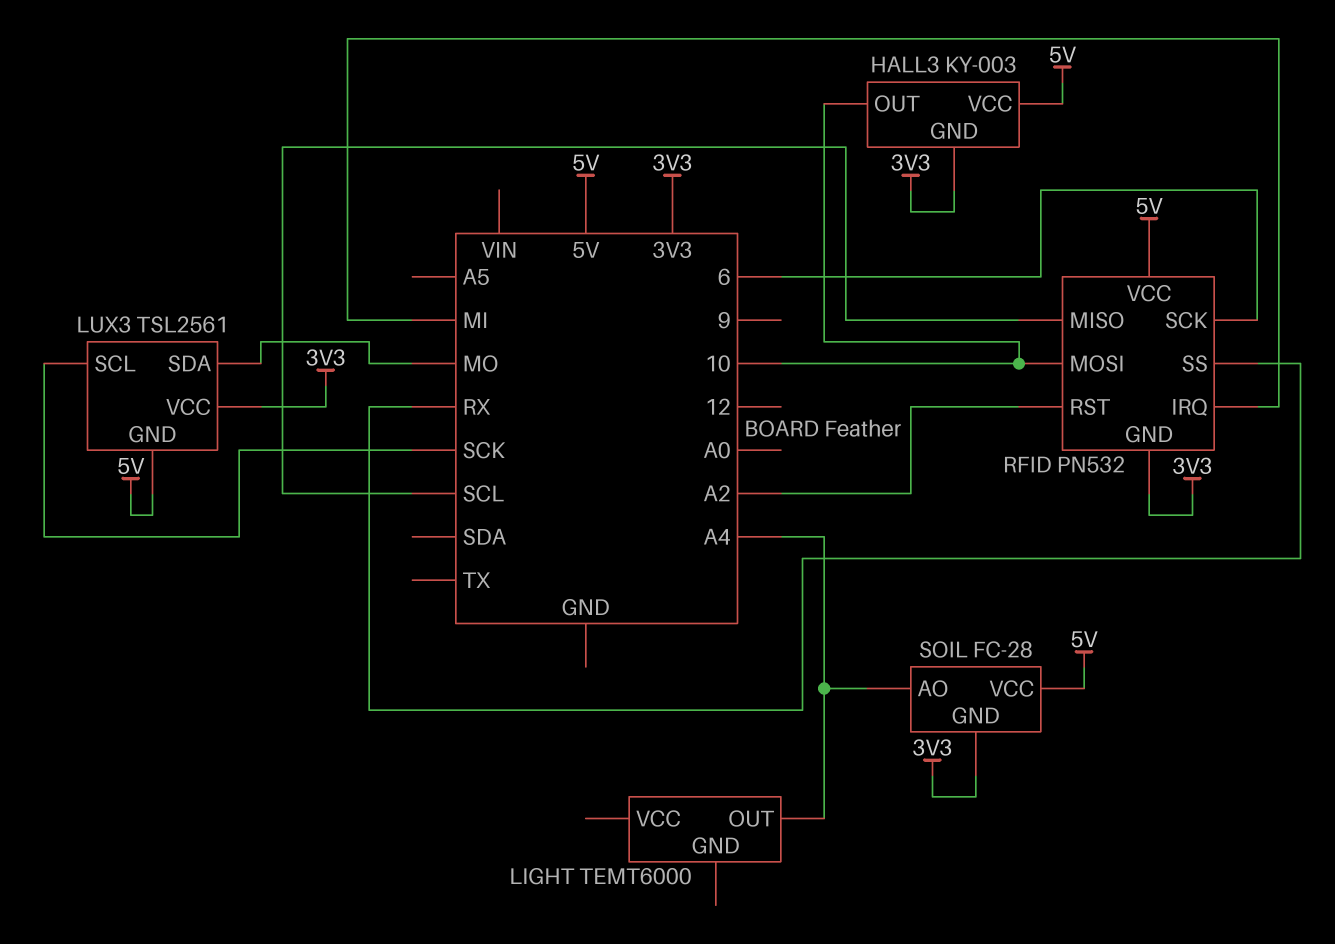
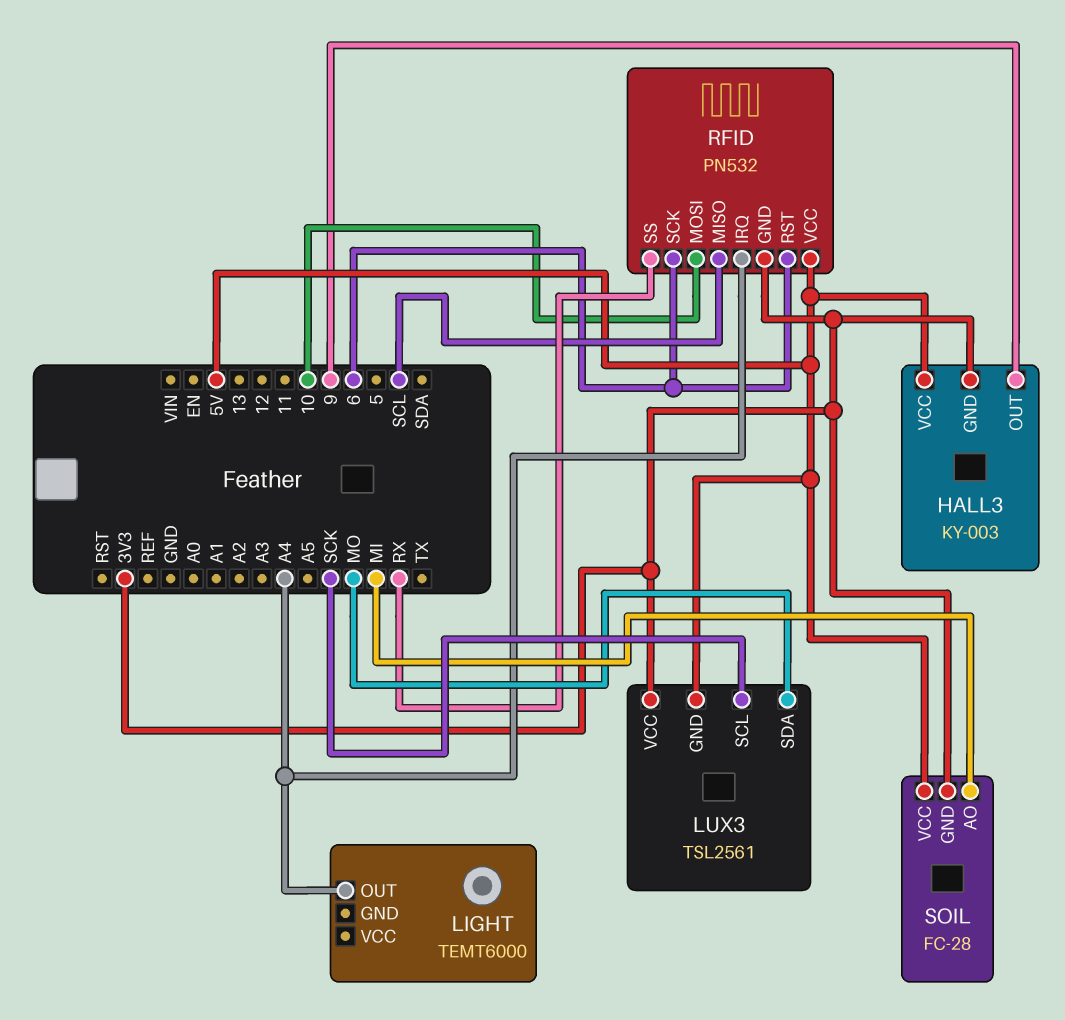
HALL3 pin OUT: 10 -> 9
RFID pin IRQ: MI -> A4
RFID pin RST: A2 -> 6
SOIL pin AO: A4 -> MI

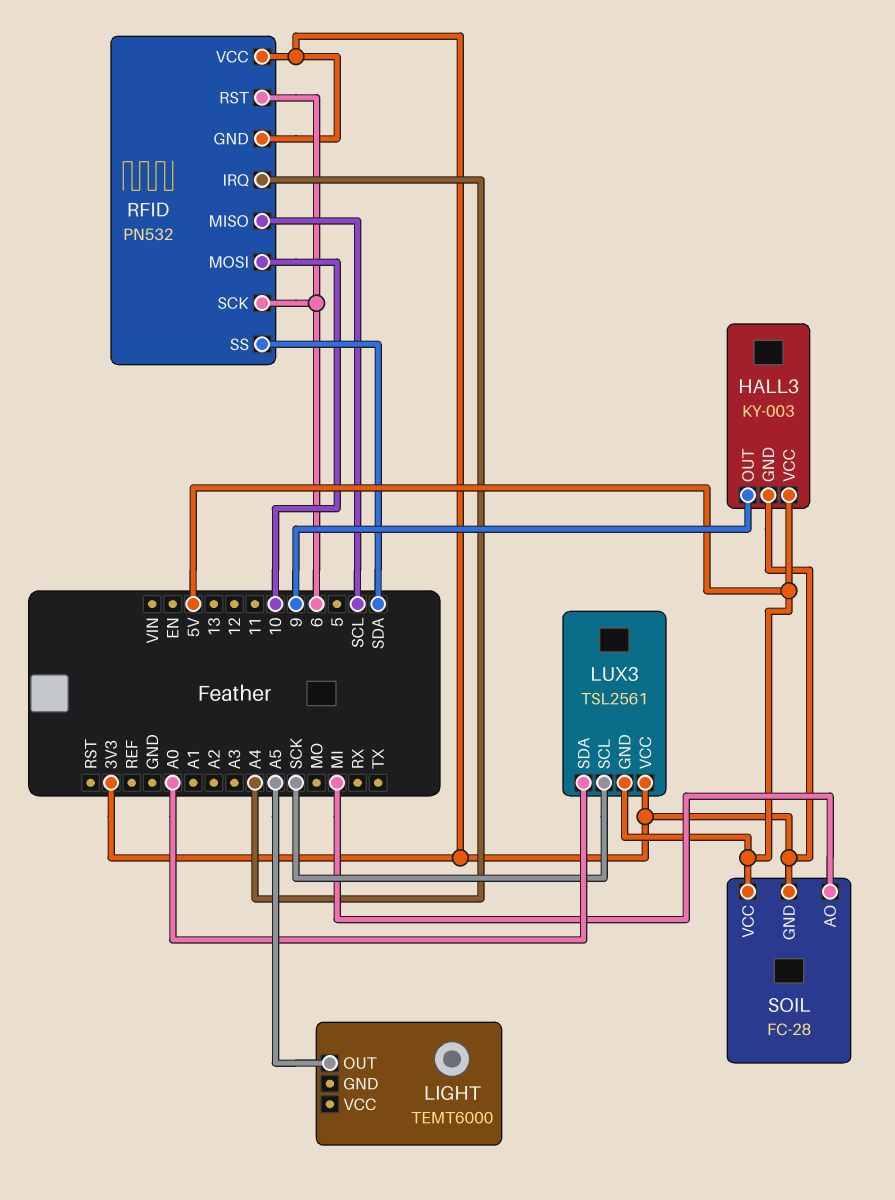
LIGHT pin OUT: A4 -> A5
LUX3 pin SDA: MO -> A0
RFID pin SS: RX -> SDA
RFID pin VCC: 5V -> 3V3

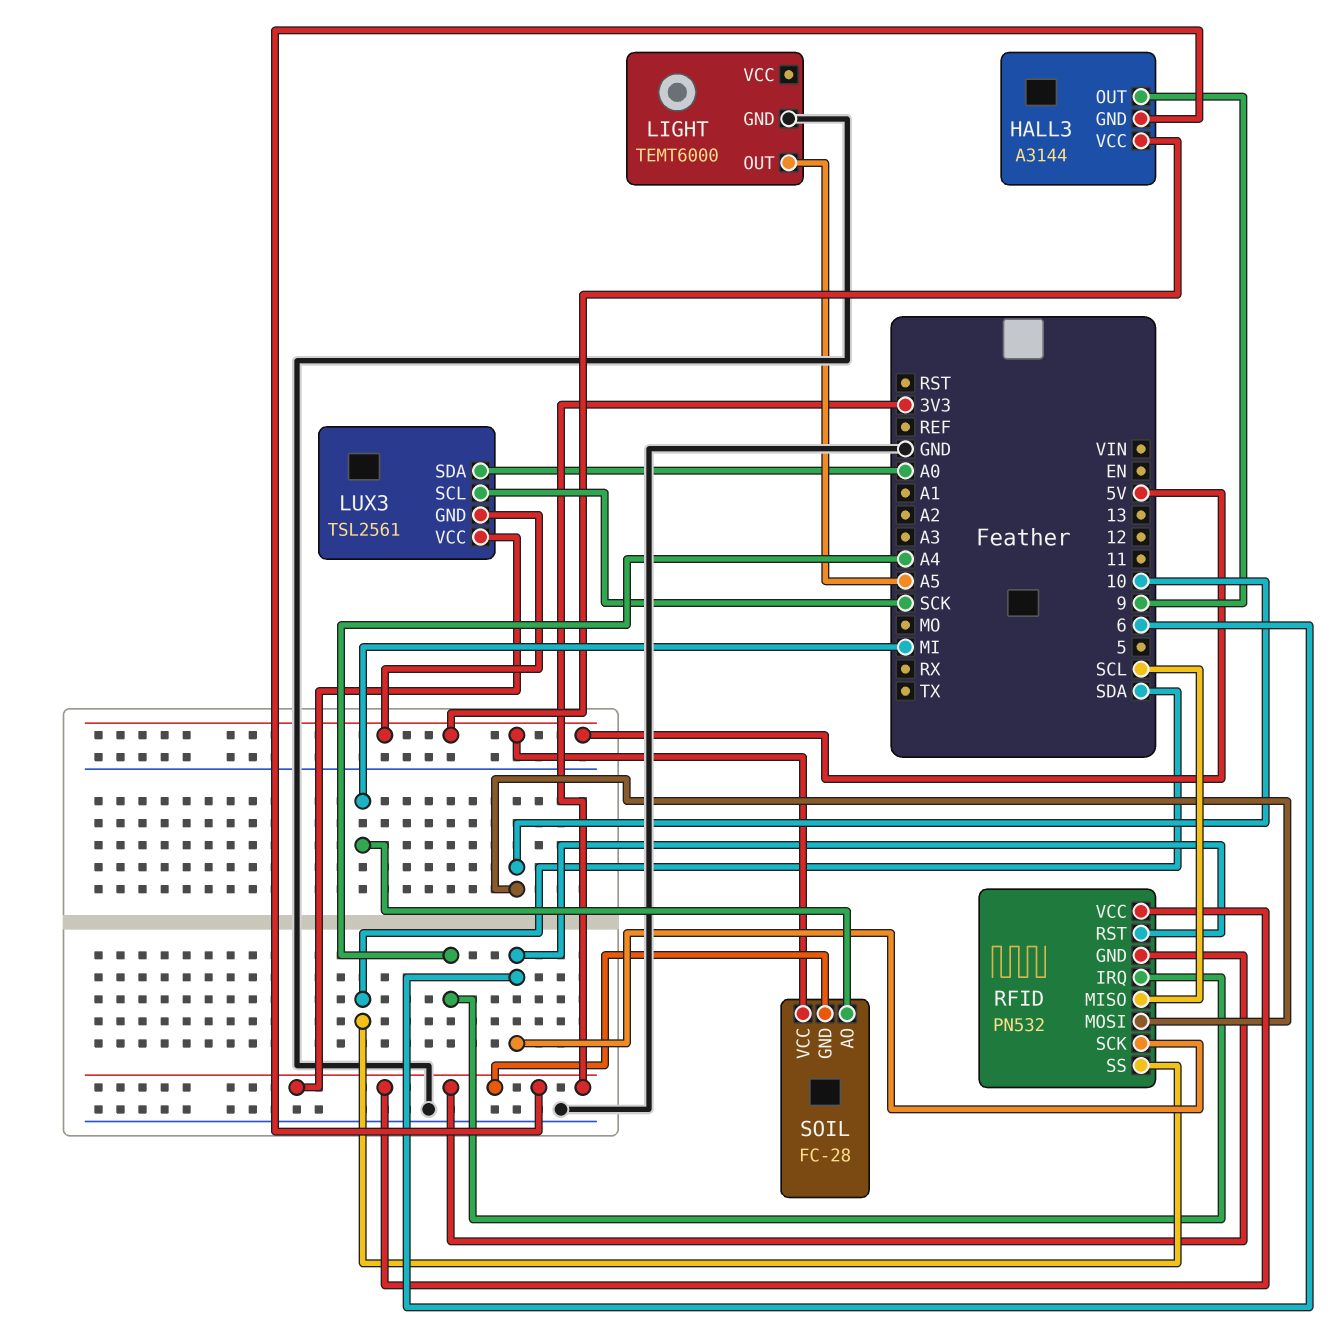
HALL3: KY-003 -> A3144
LIGHT pin GND: none -> GND

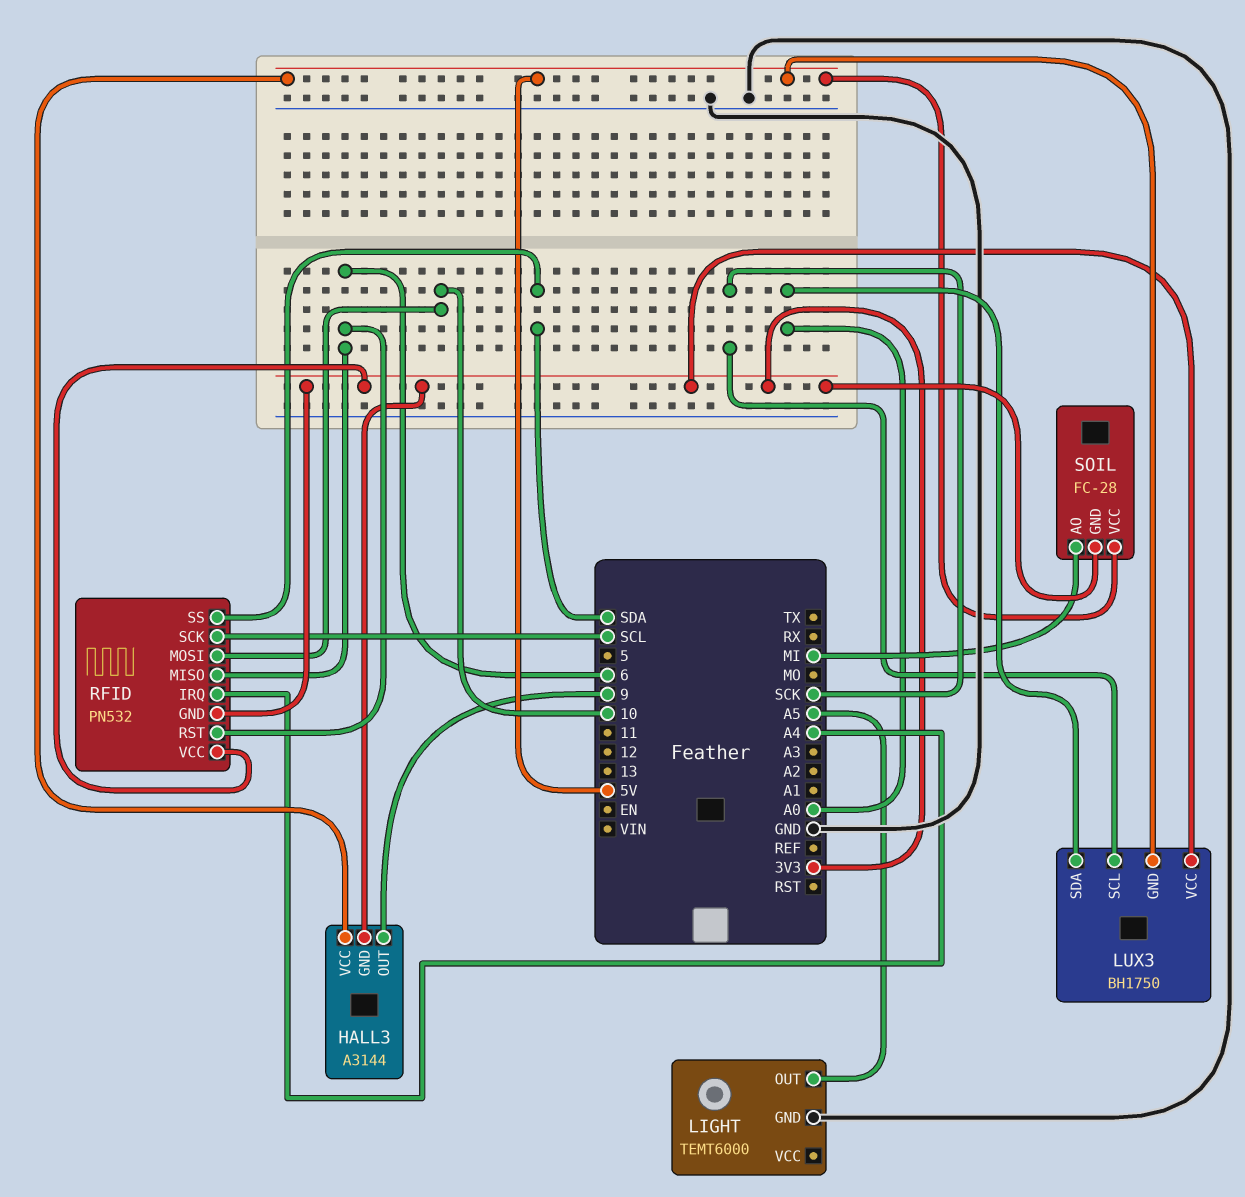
LUX3: TSL2561 -> BH1750
RFID pin MISO: SCL -> 6
RFID pin SCK: 6 -> SCL

